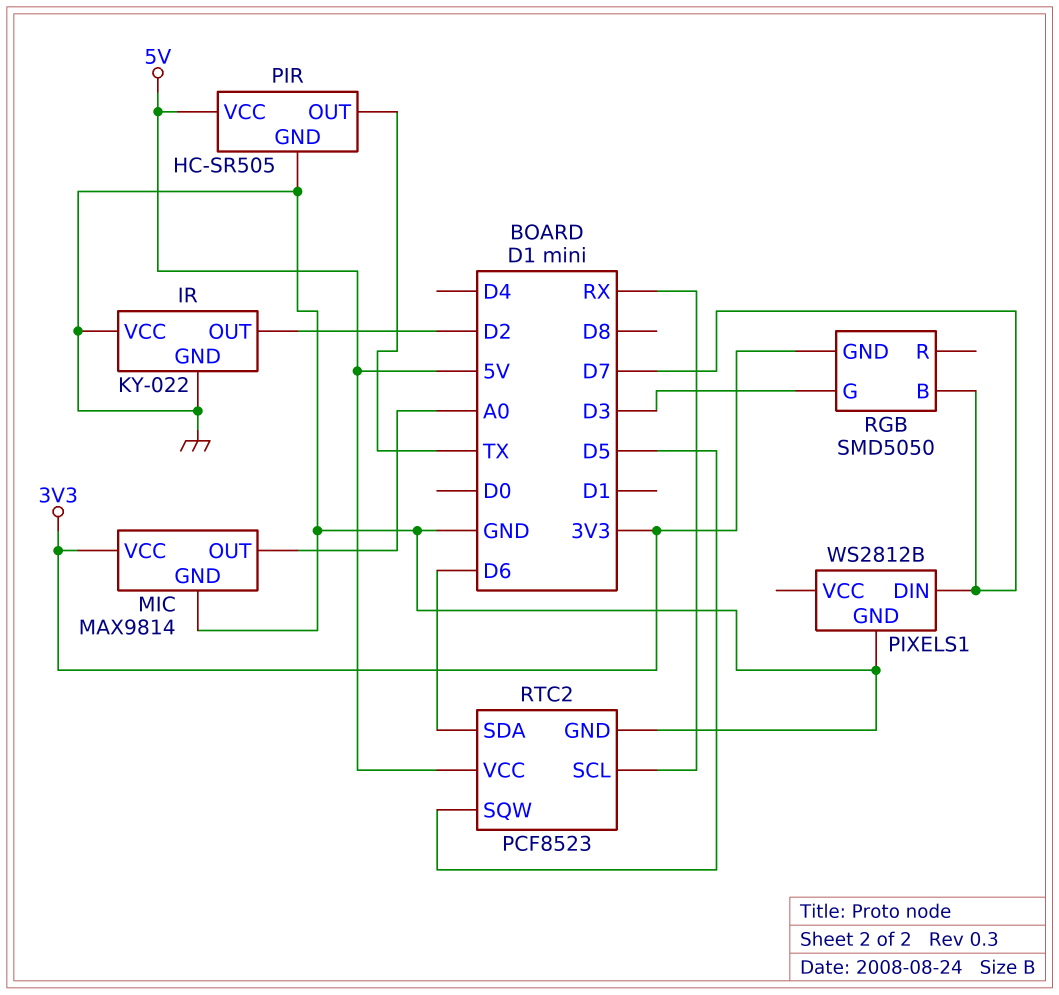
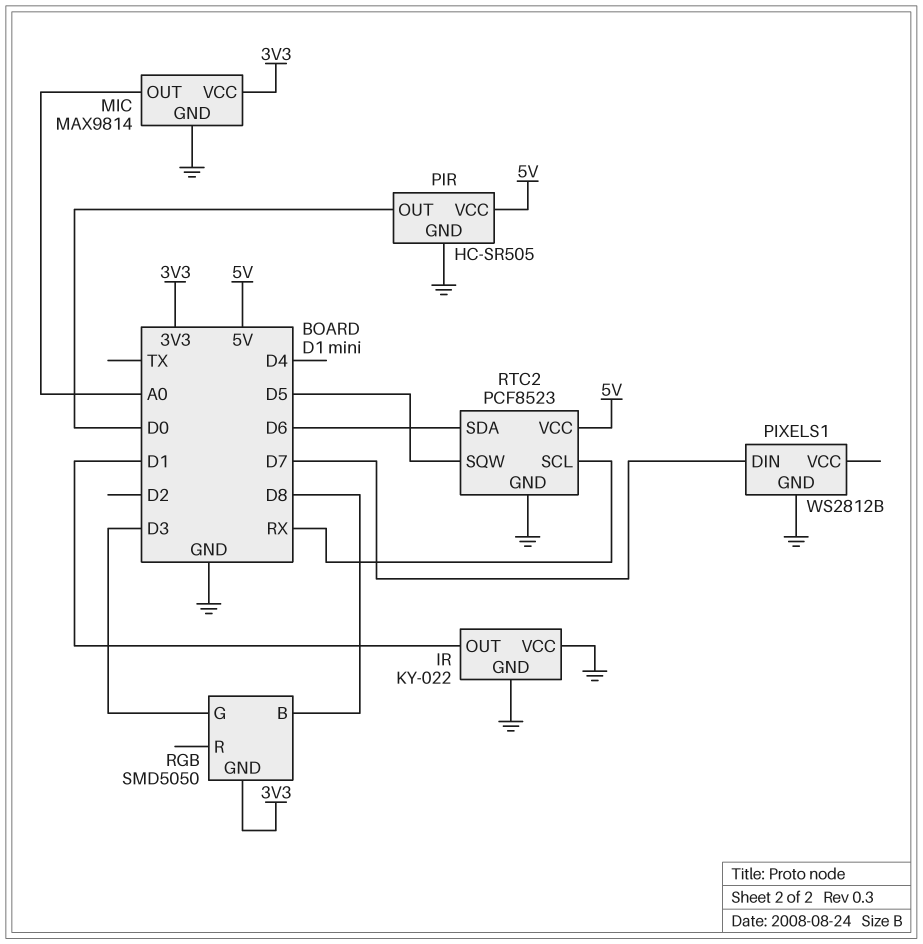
IR pin OUT: D2 -> D1
PIR pin OUT: TX -> D0
RGB pin B: D7 -> D8

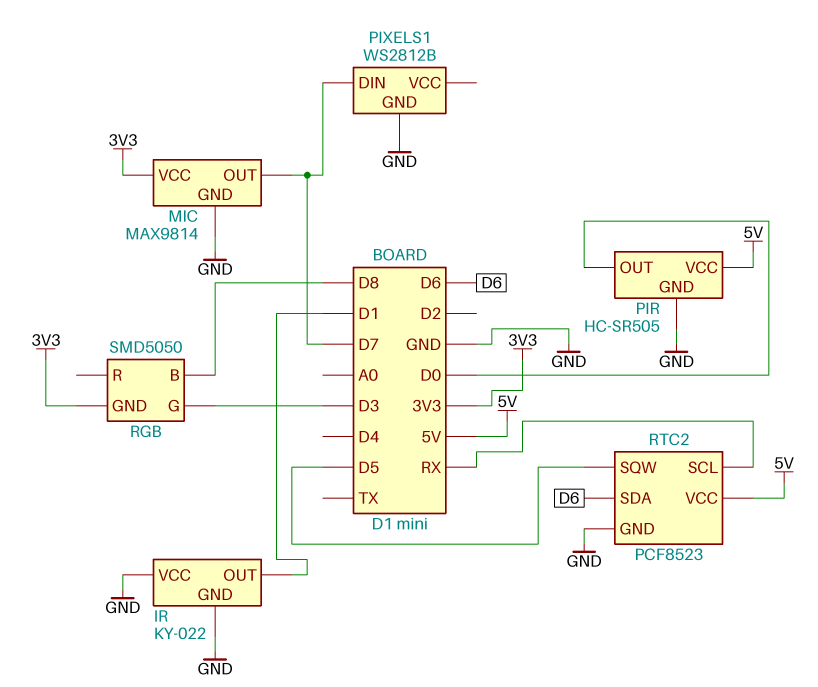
MIC pin OUT: A0 -> D7

